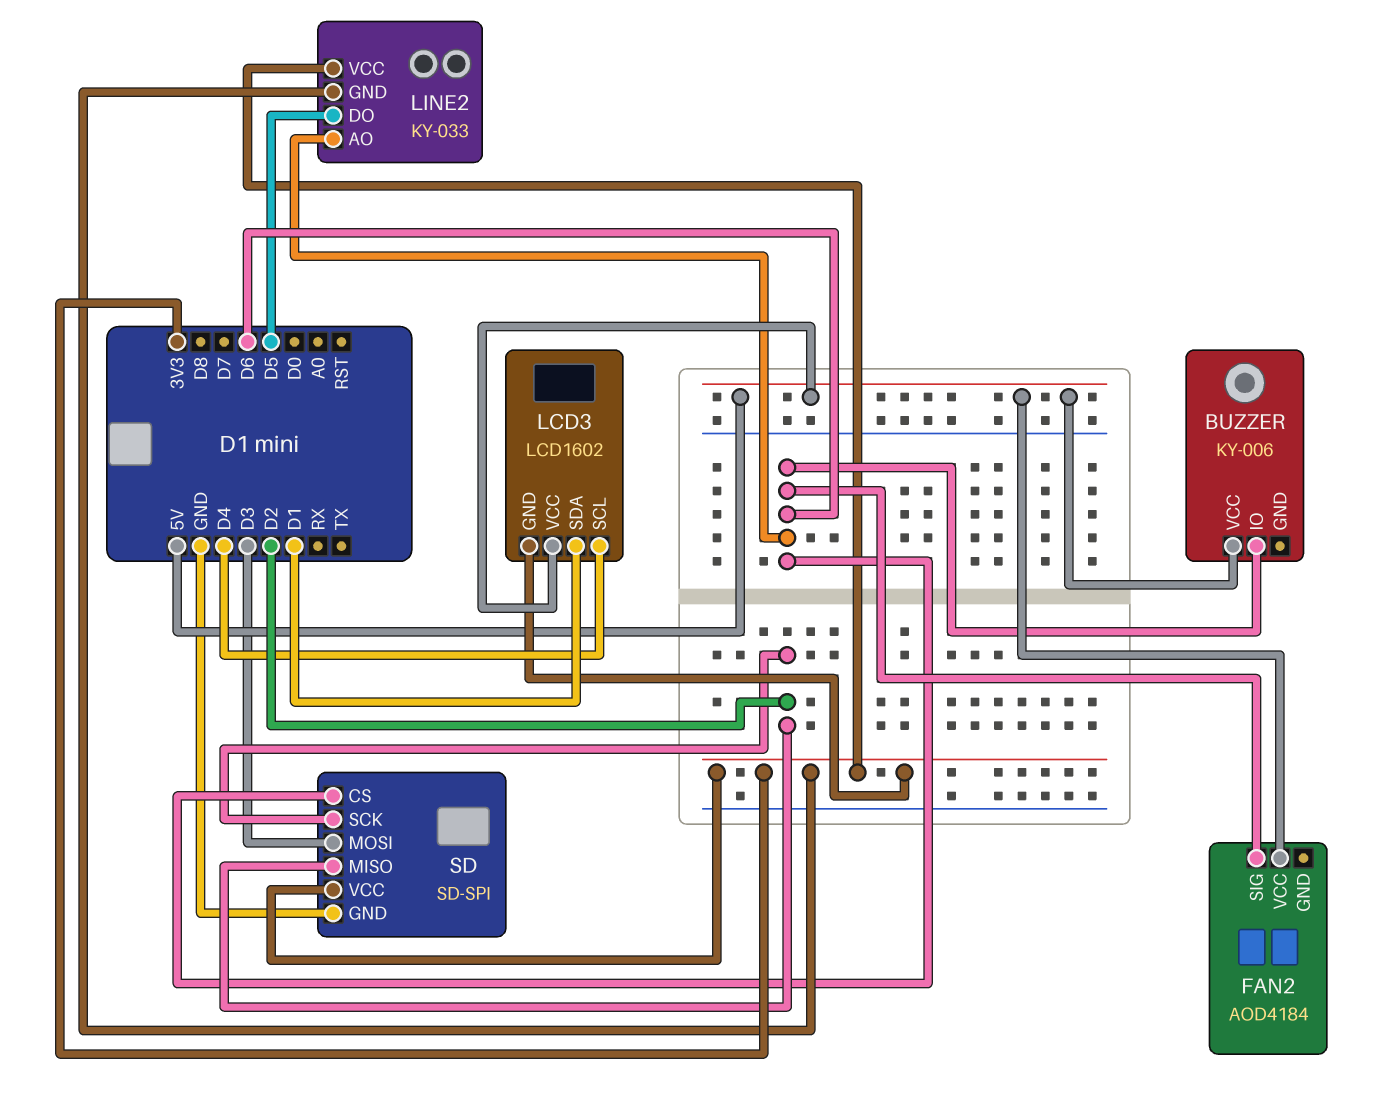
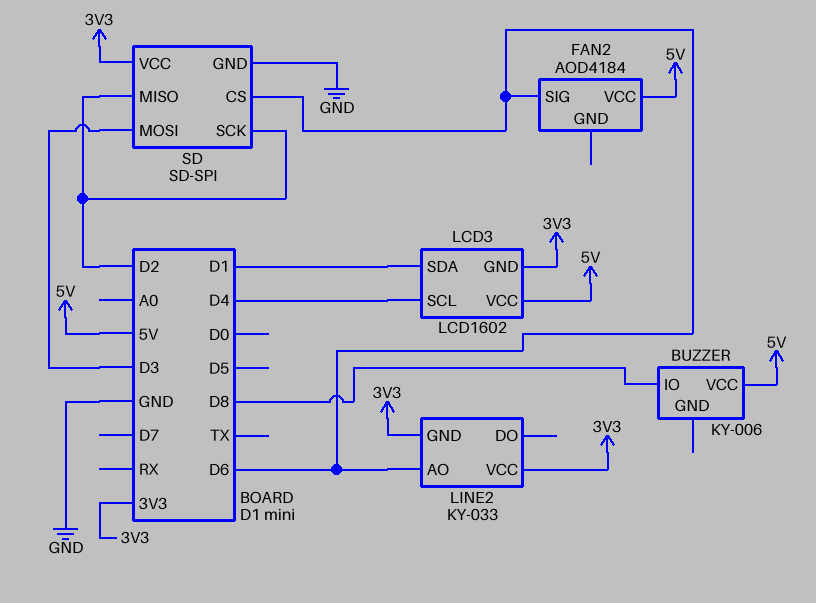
BUZZER pin IO: D6 -> D8
LINE2 pin DO: D5 -> none

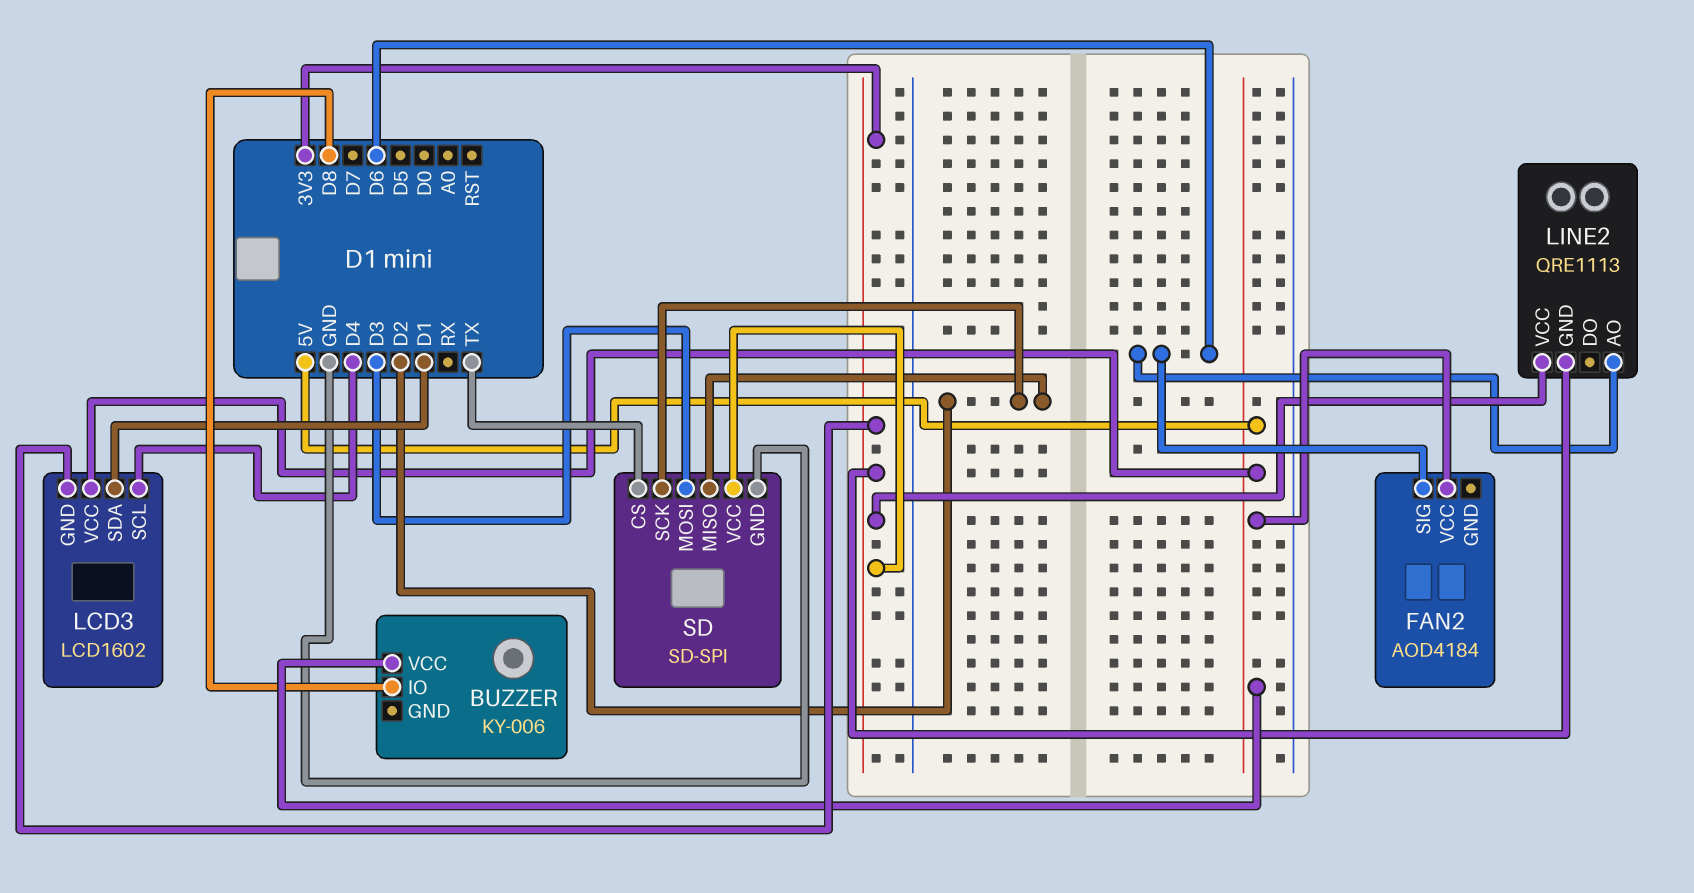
LINE2: KY-033 -> QRE1113
SD pin CS: D6 -> TX

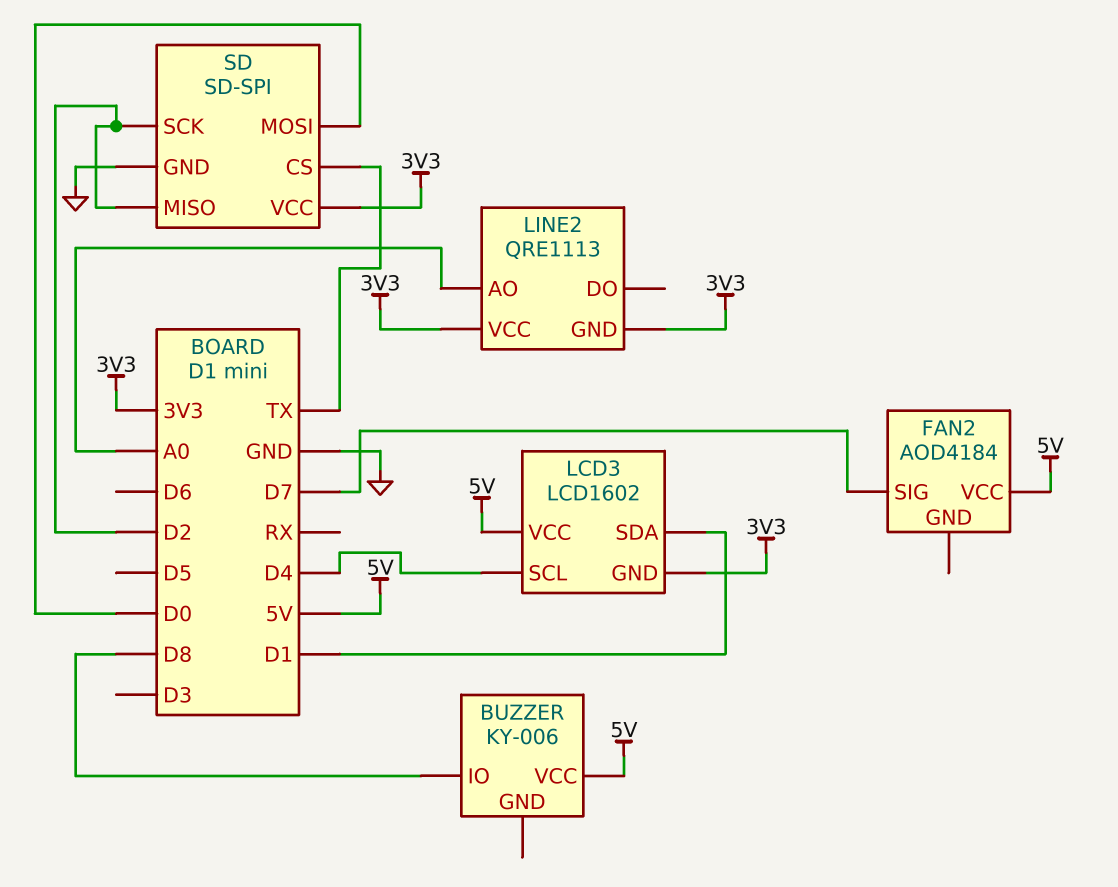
FAN2 pin SIG: D6 -> D7
LINE2 pin AO: D6 -> A0
SD pin MOSI: D3 -> D0

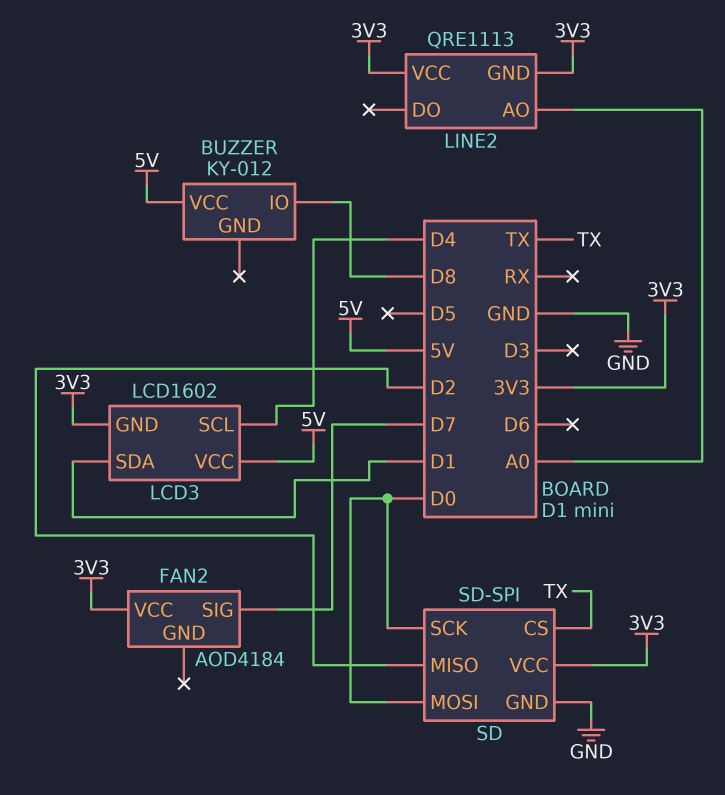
BUZZER: KY-006 -> KY-012
FAN2 pin VCC: 5V -> 3V3
SD pin SCK: D2 -> D0

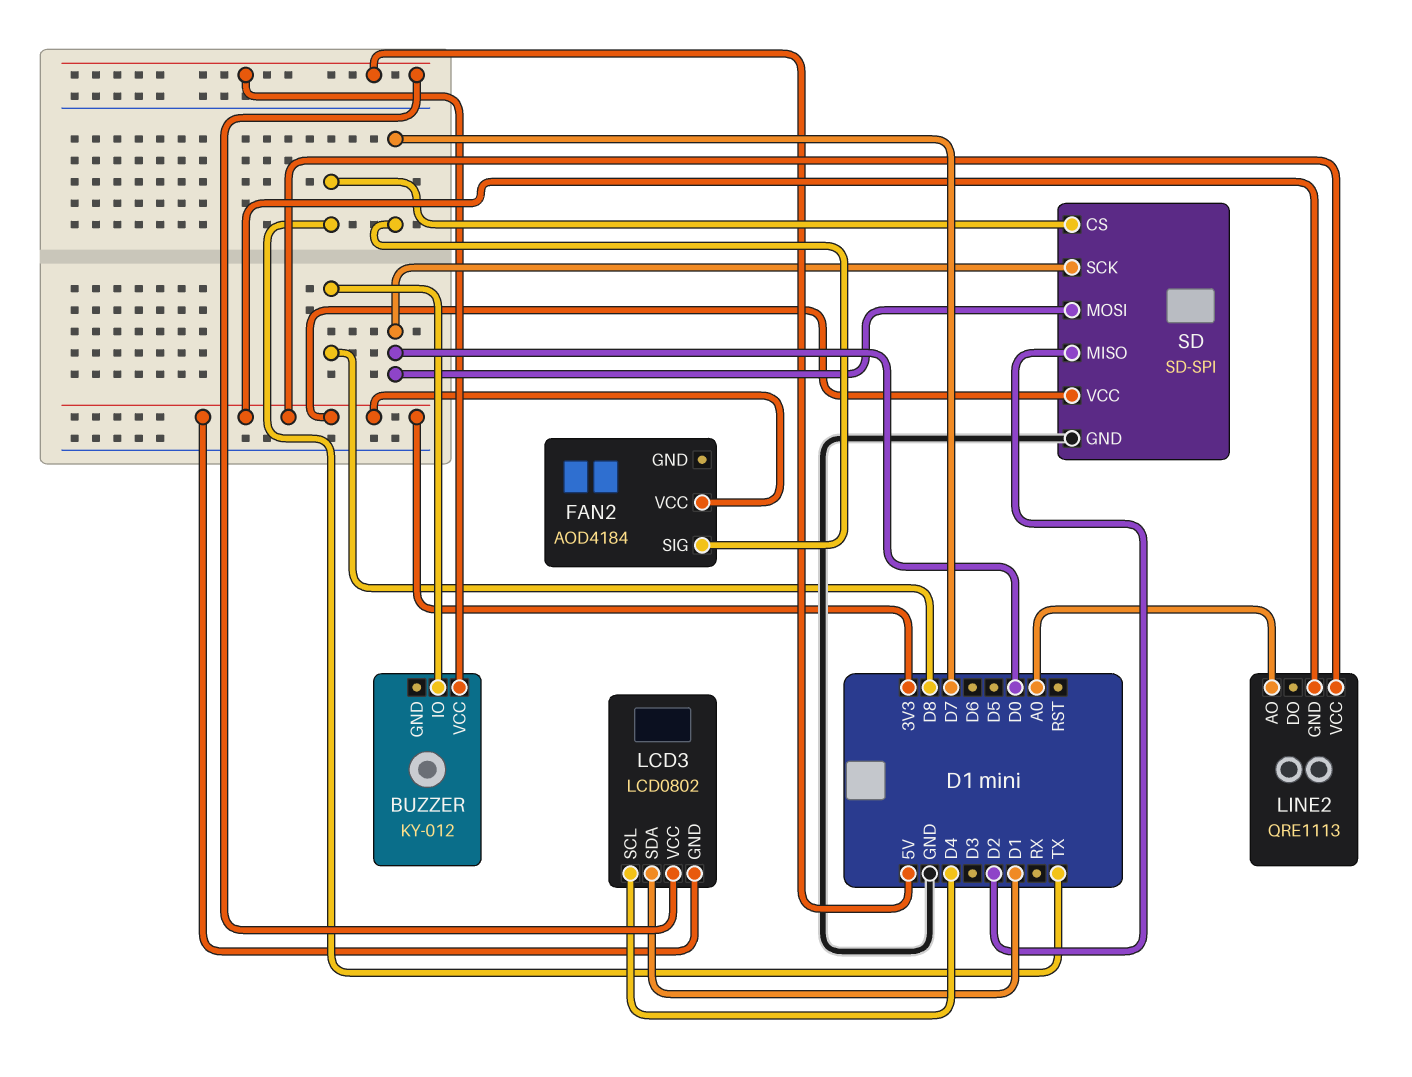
LCD3: LCD1602 -> LCD0802

